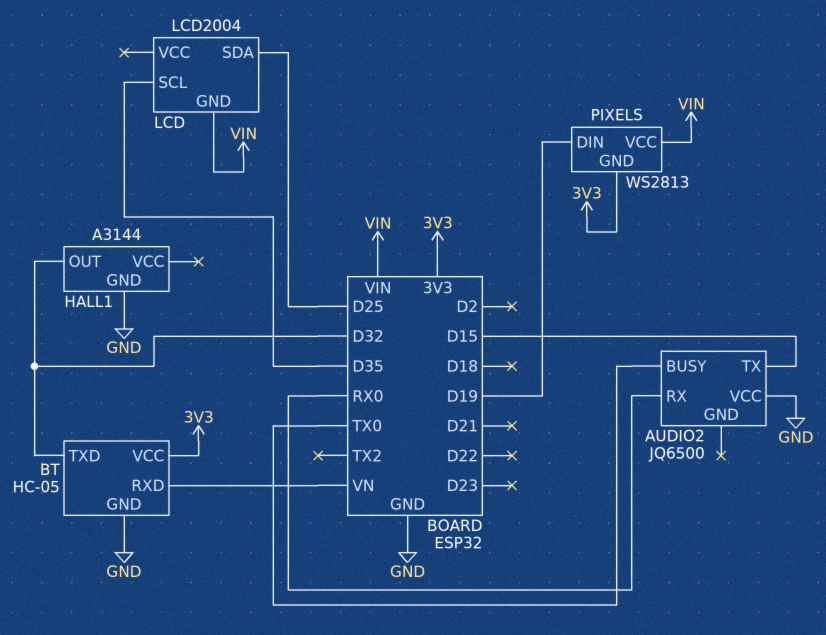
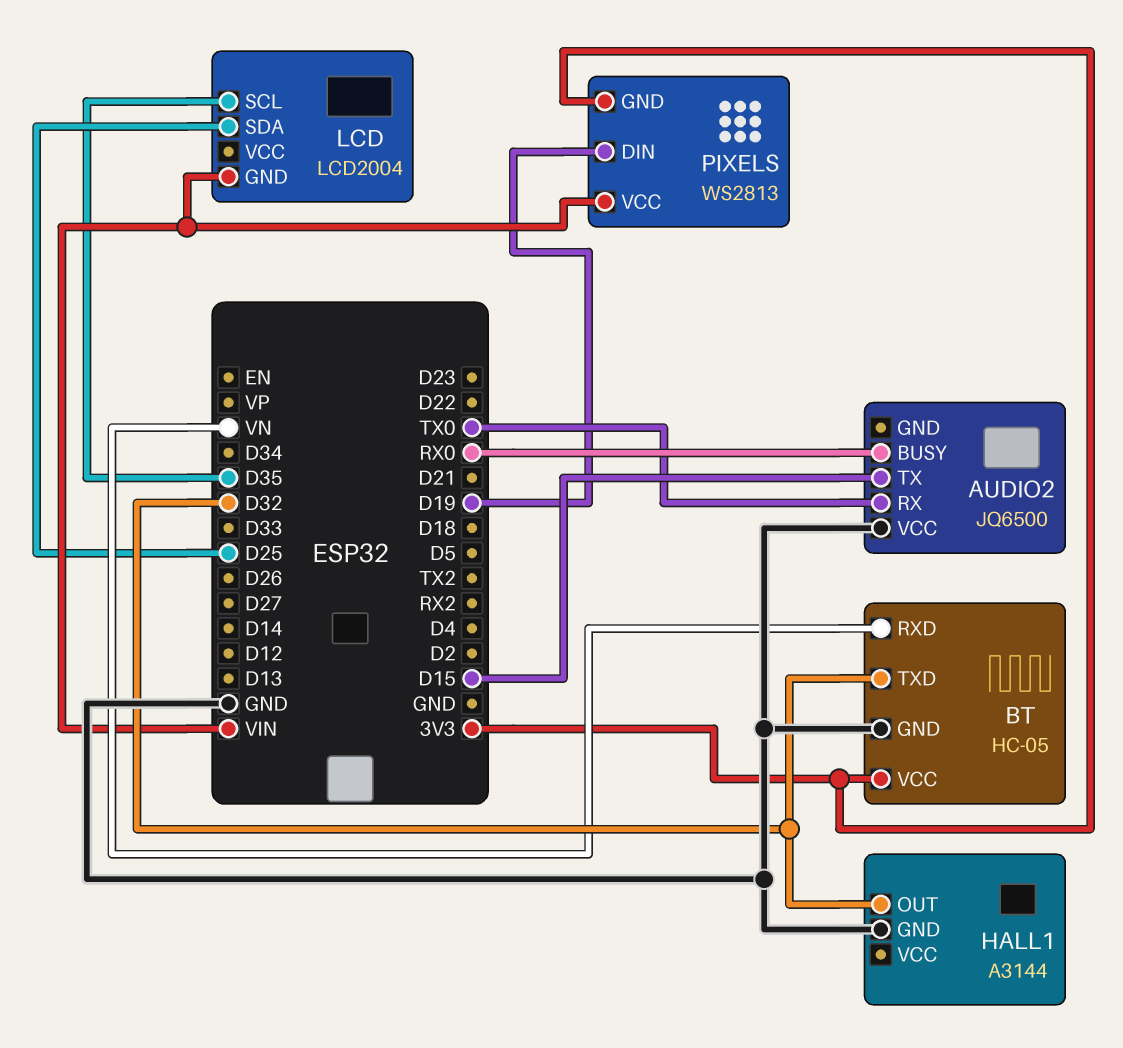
AUDIO2 pin BUSY: TX0 -> RX0
AUDIO2 pin RX: RX0 -> TX0

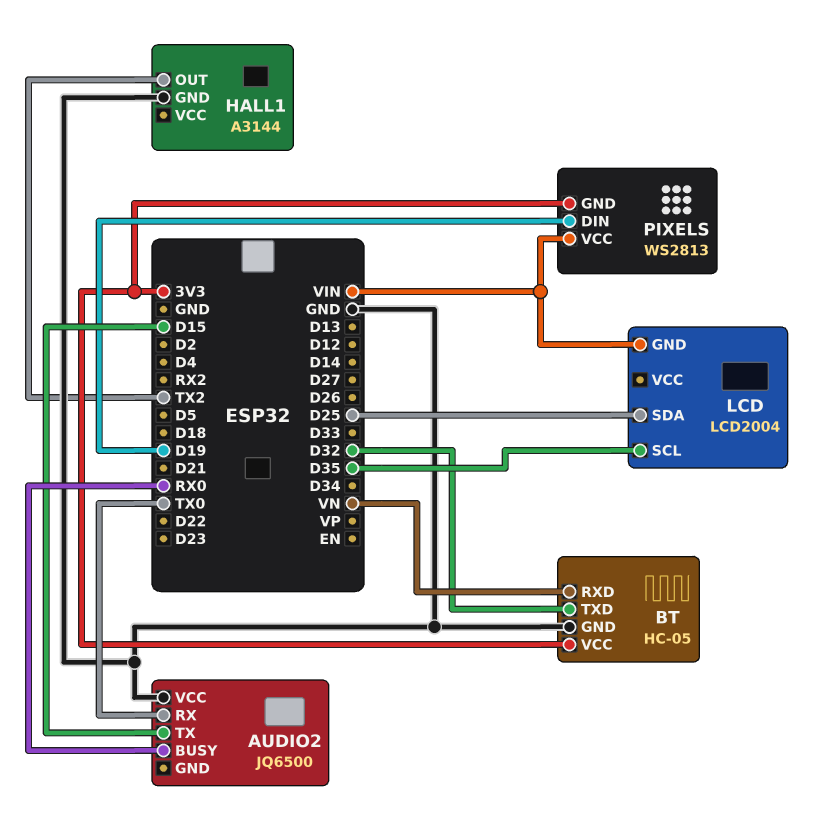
HALL1 pin OUT: D32 -> TX2

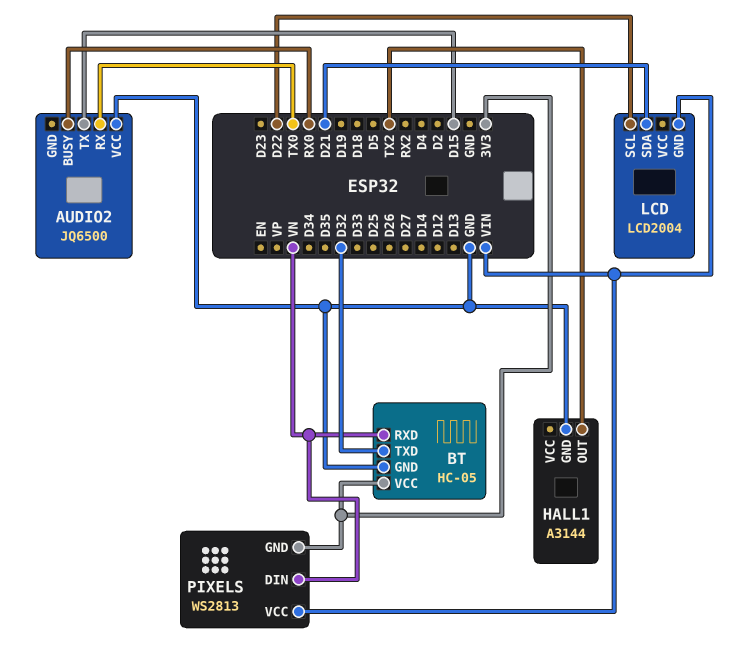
LCD pin SCL: D35 -> D22
LCD pin SDA: D25 -> D21
PIXELS pin DIN: D19 -> VN

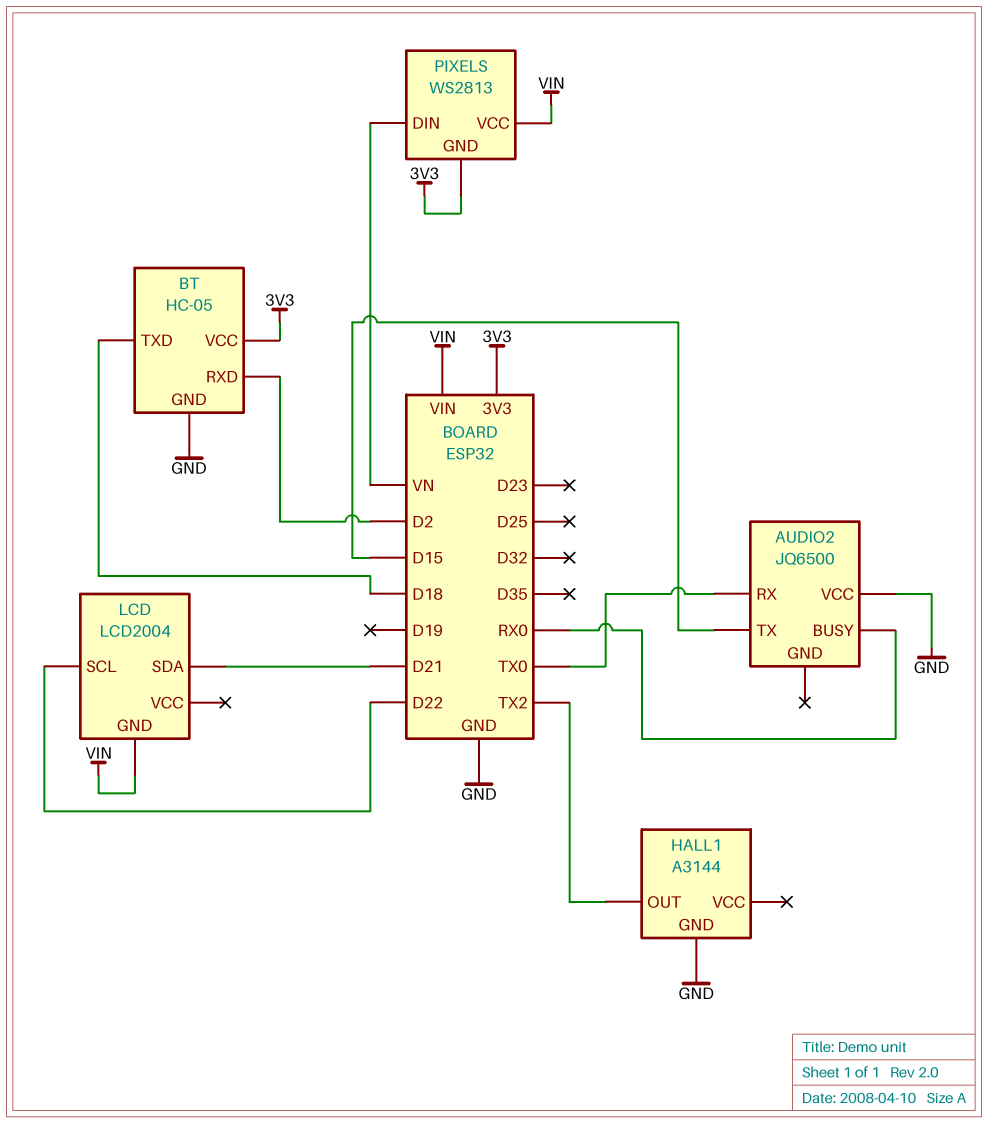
BT pin RXD: VN -> D2
BT pin TXD: D32 -> D18

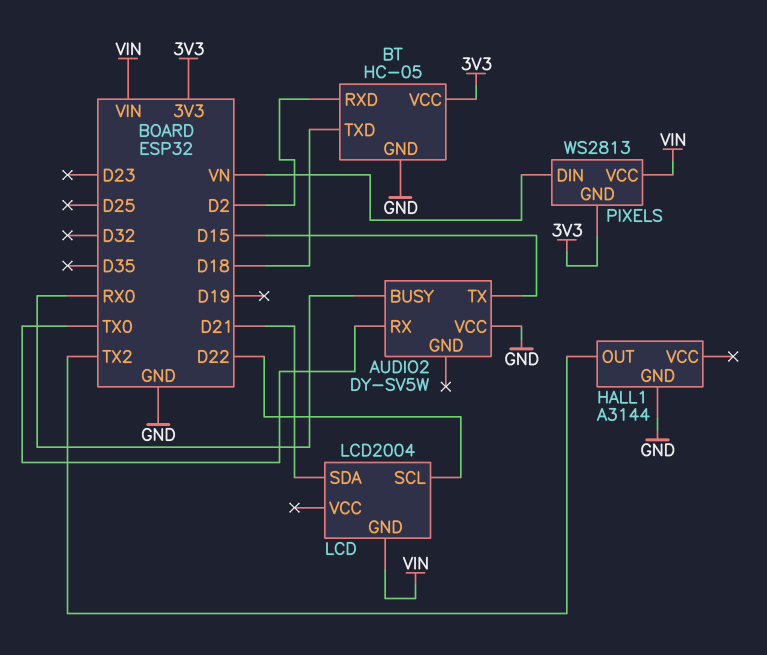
AUDIO2: JQ6500 -> DY-SV5W

